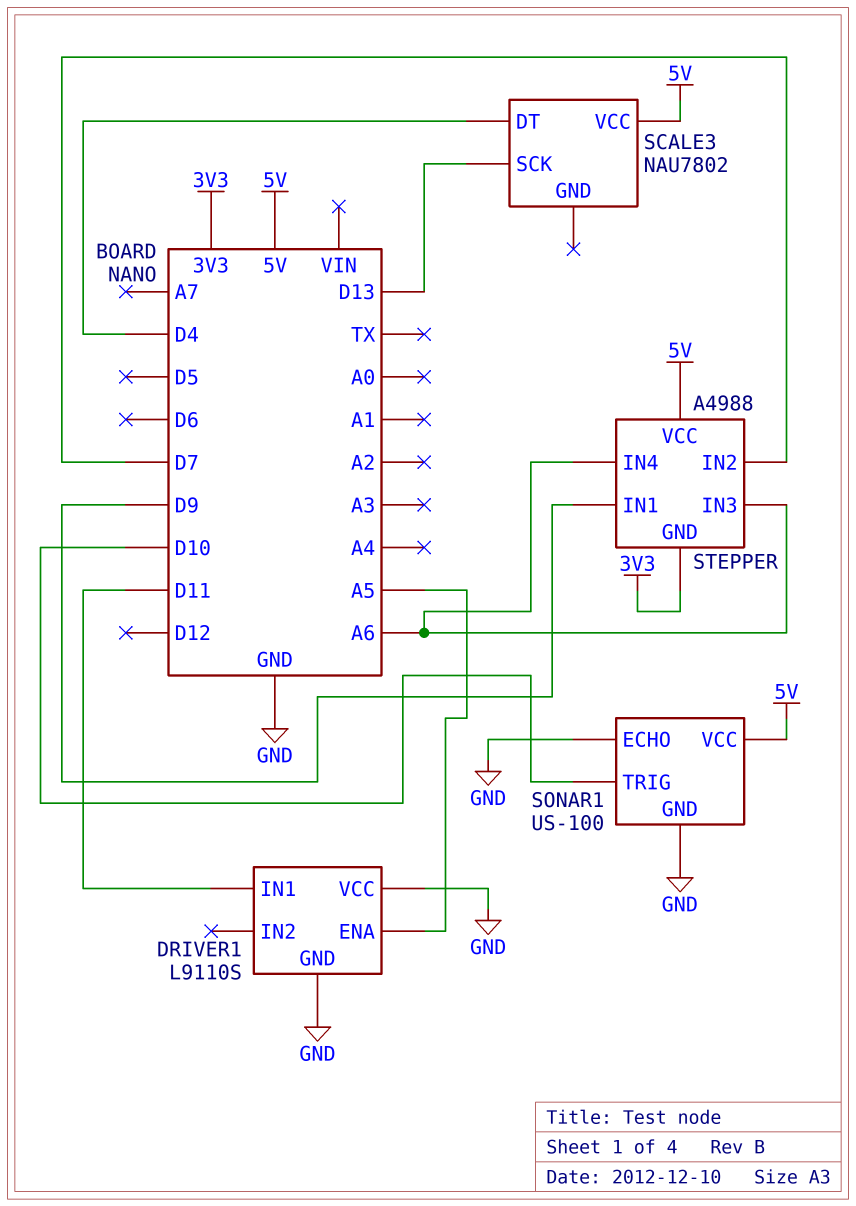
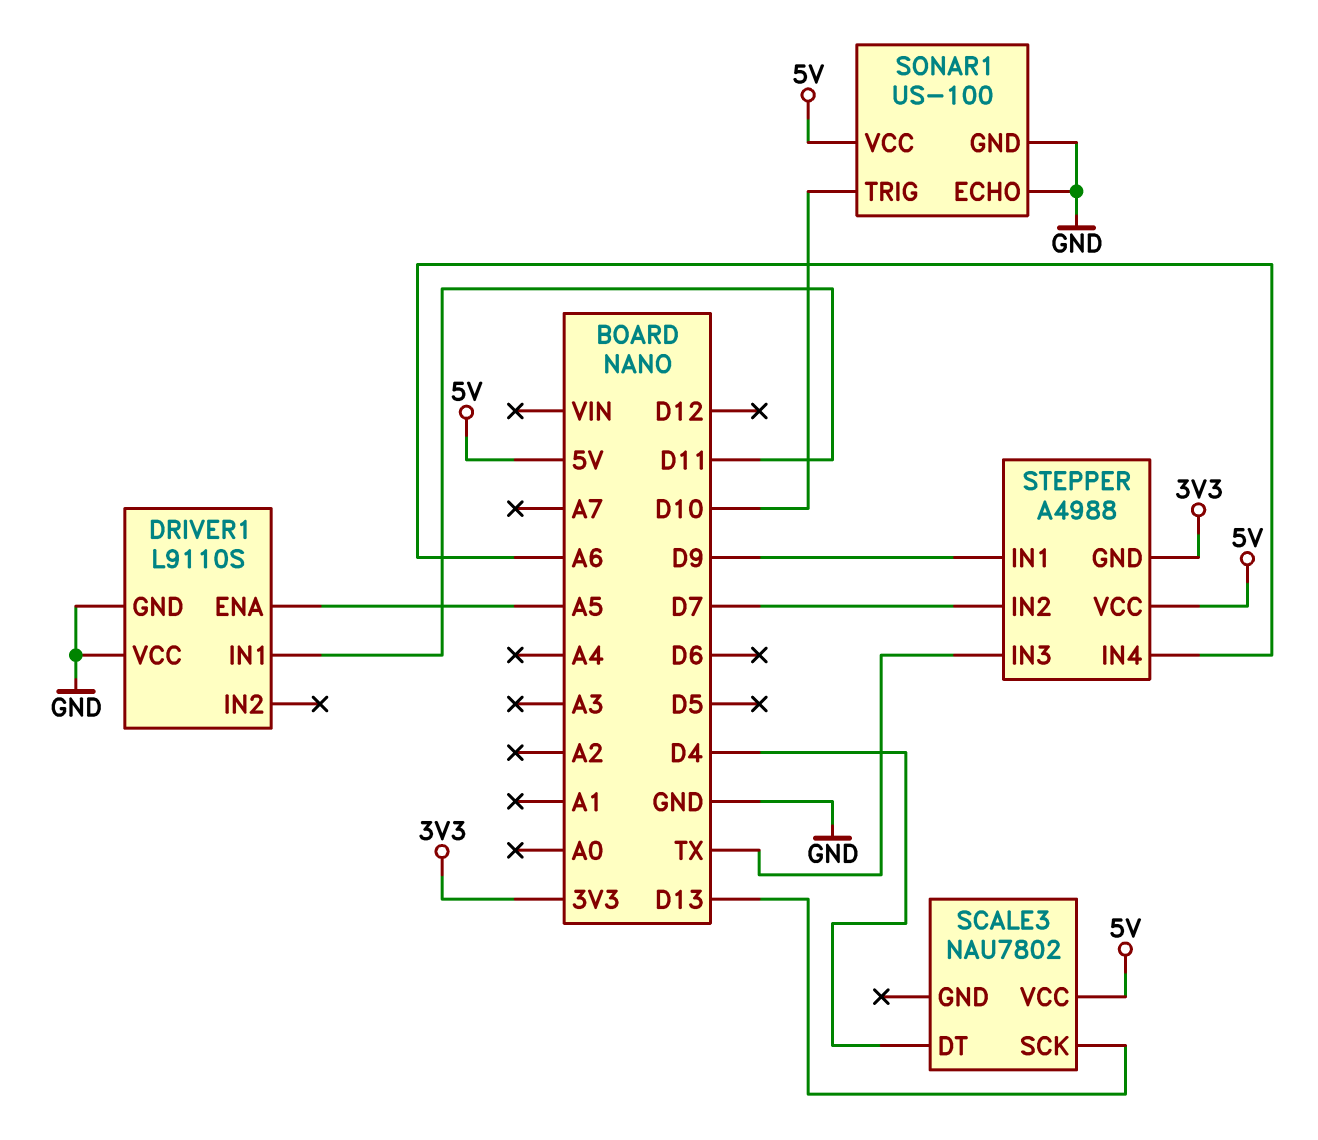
STEPPER pin IN3: A6 -> TX

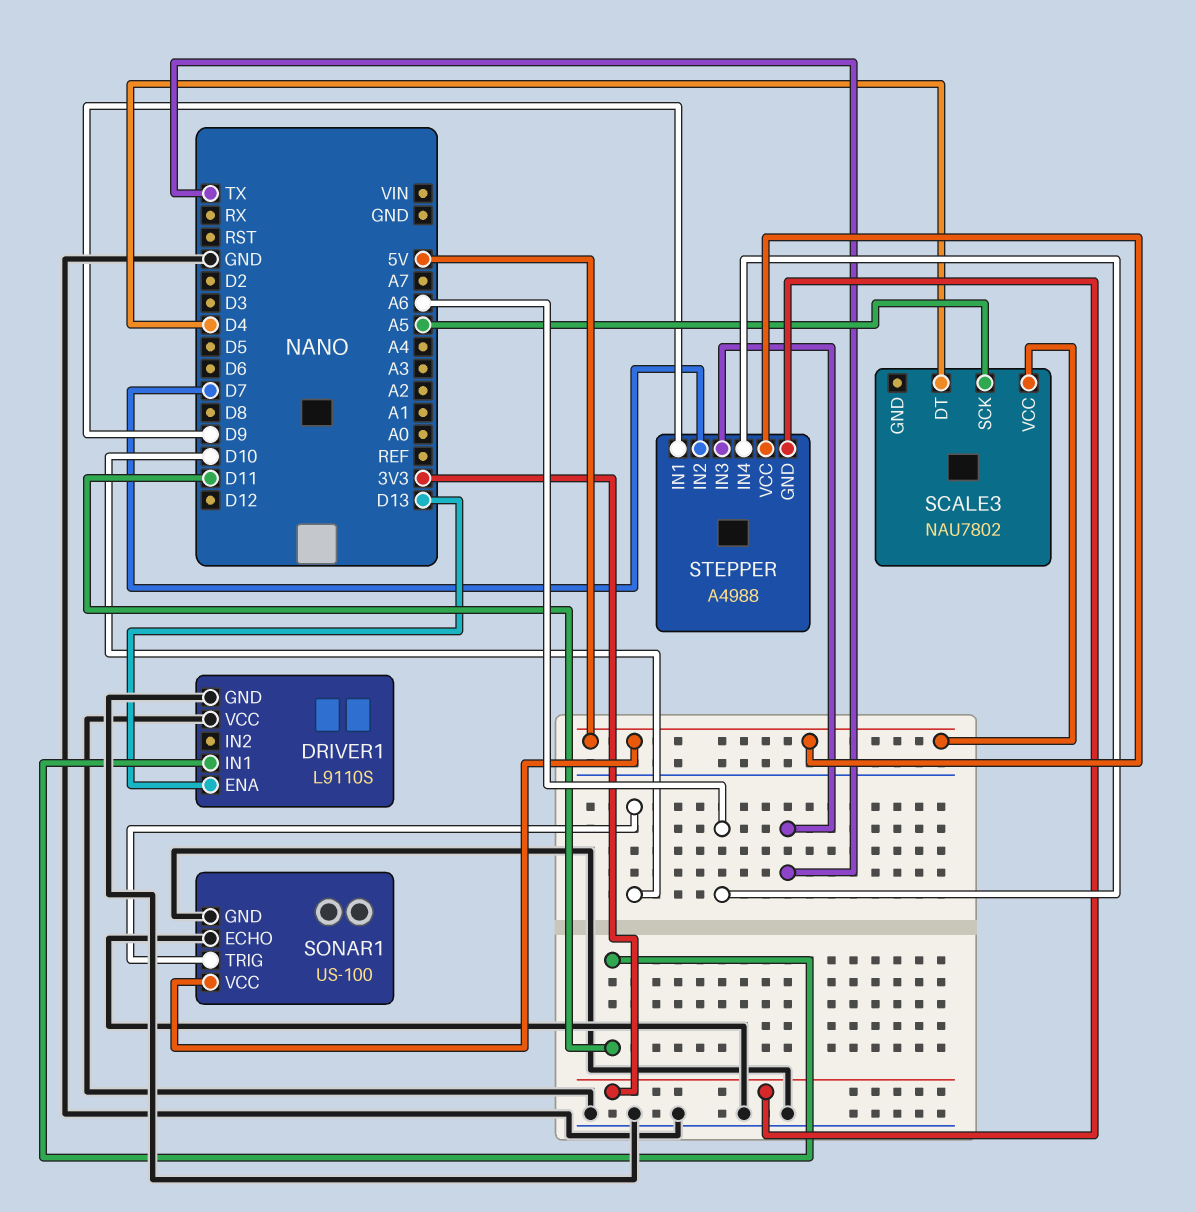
DRIVER1 pin ENA: A5 -> D13
SCALE3 pin SCK: D13 -> A5

